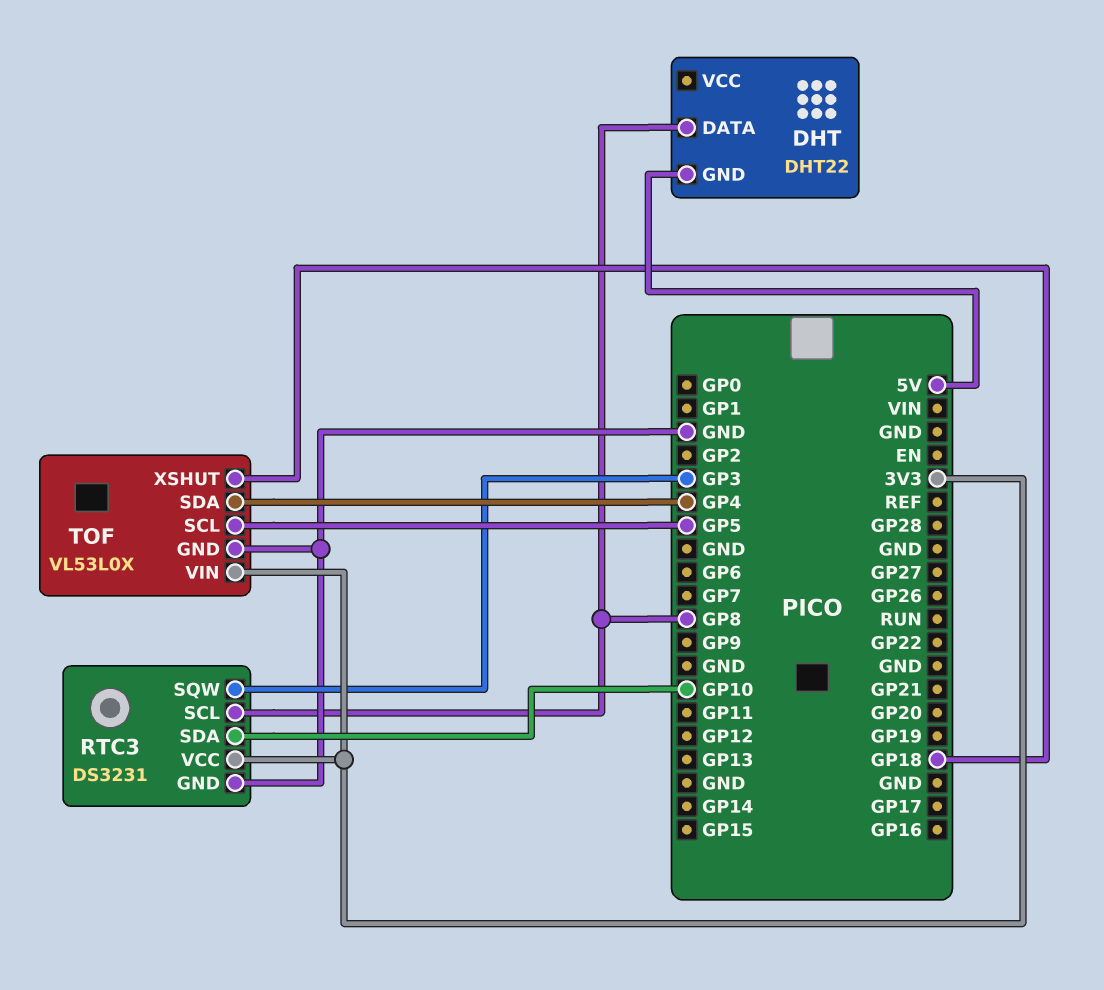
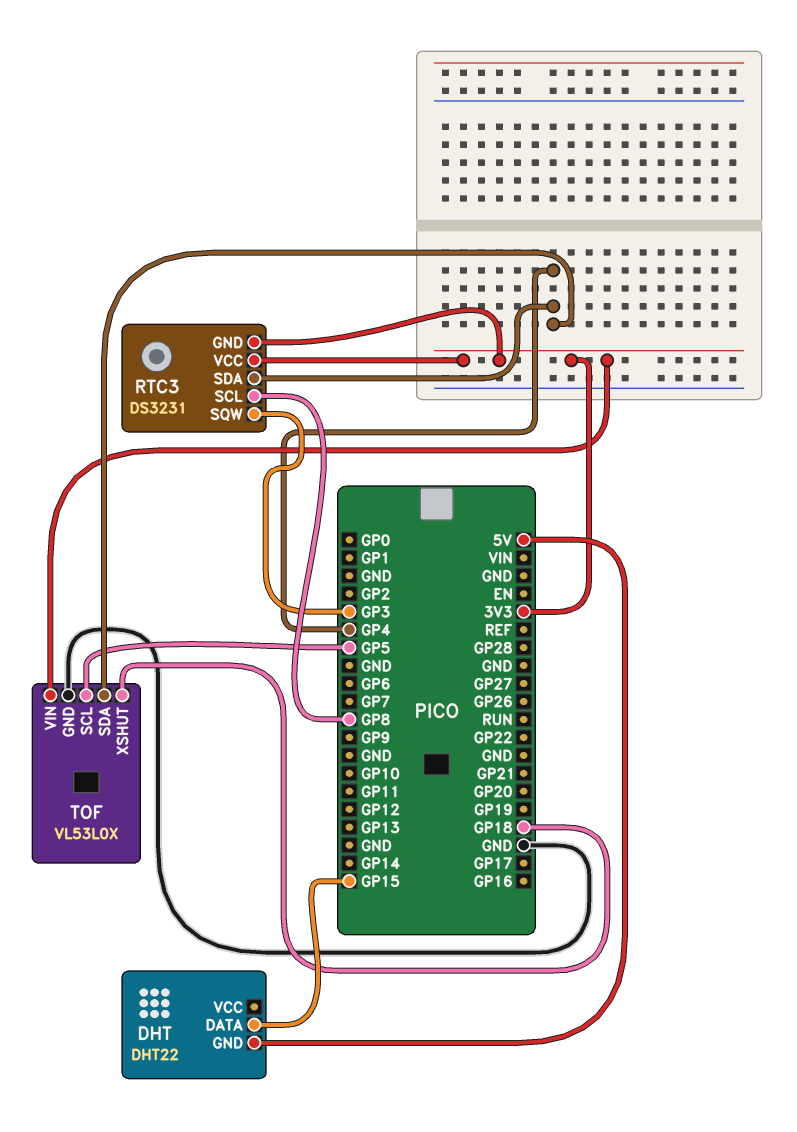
DHT pin DATA: GP8 -> GP15
RTC3 pin GND: GND -> 3V3
RTC3 pin SDA: GP10 -> GP4

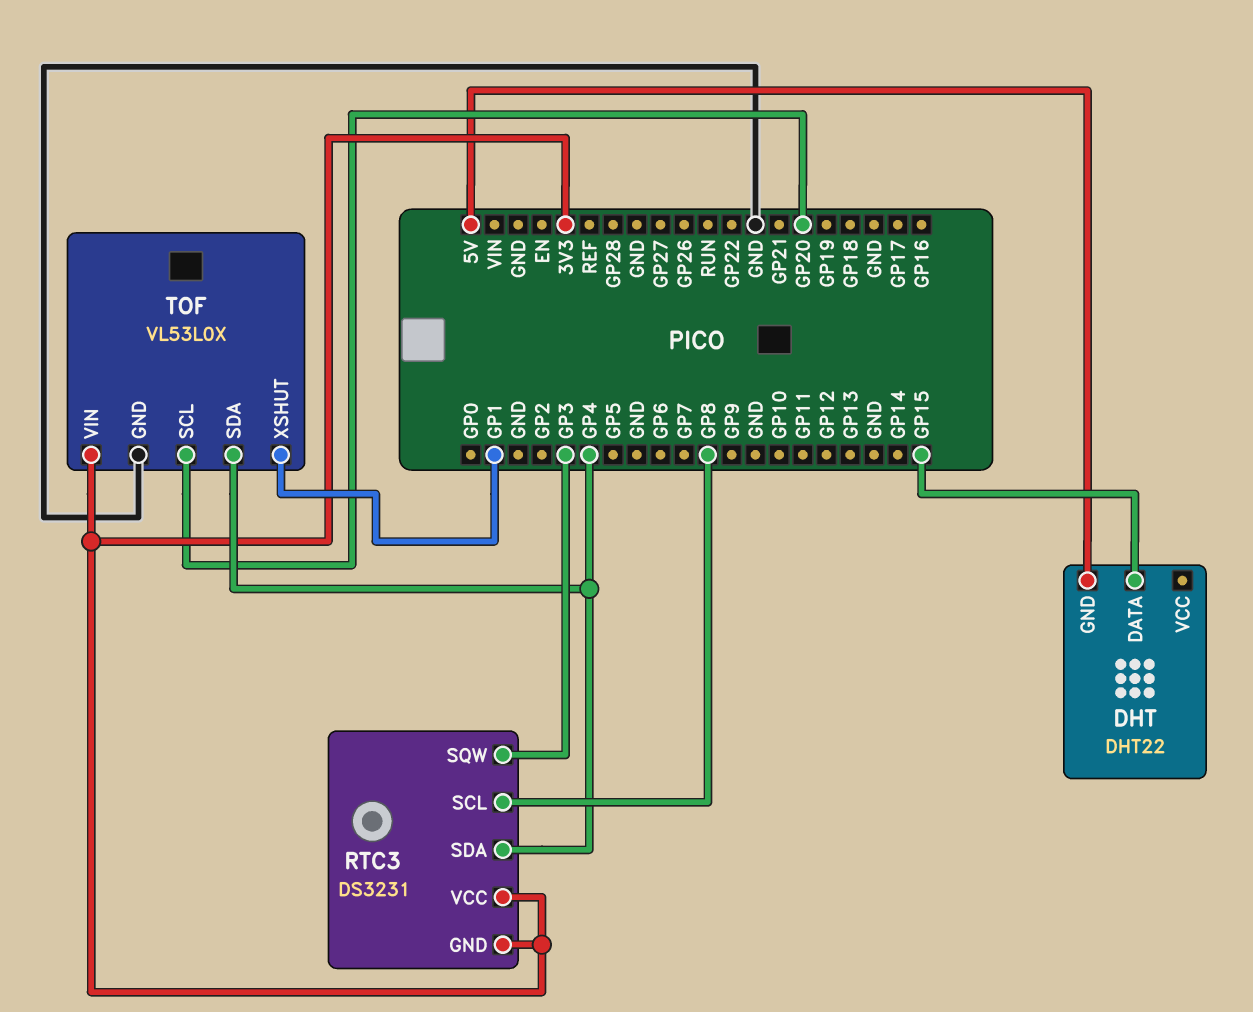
TOF pin SCL: GP5 -> GP20
TOF pin XSHUT: GP18 -> GP1

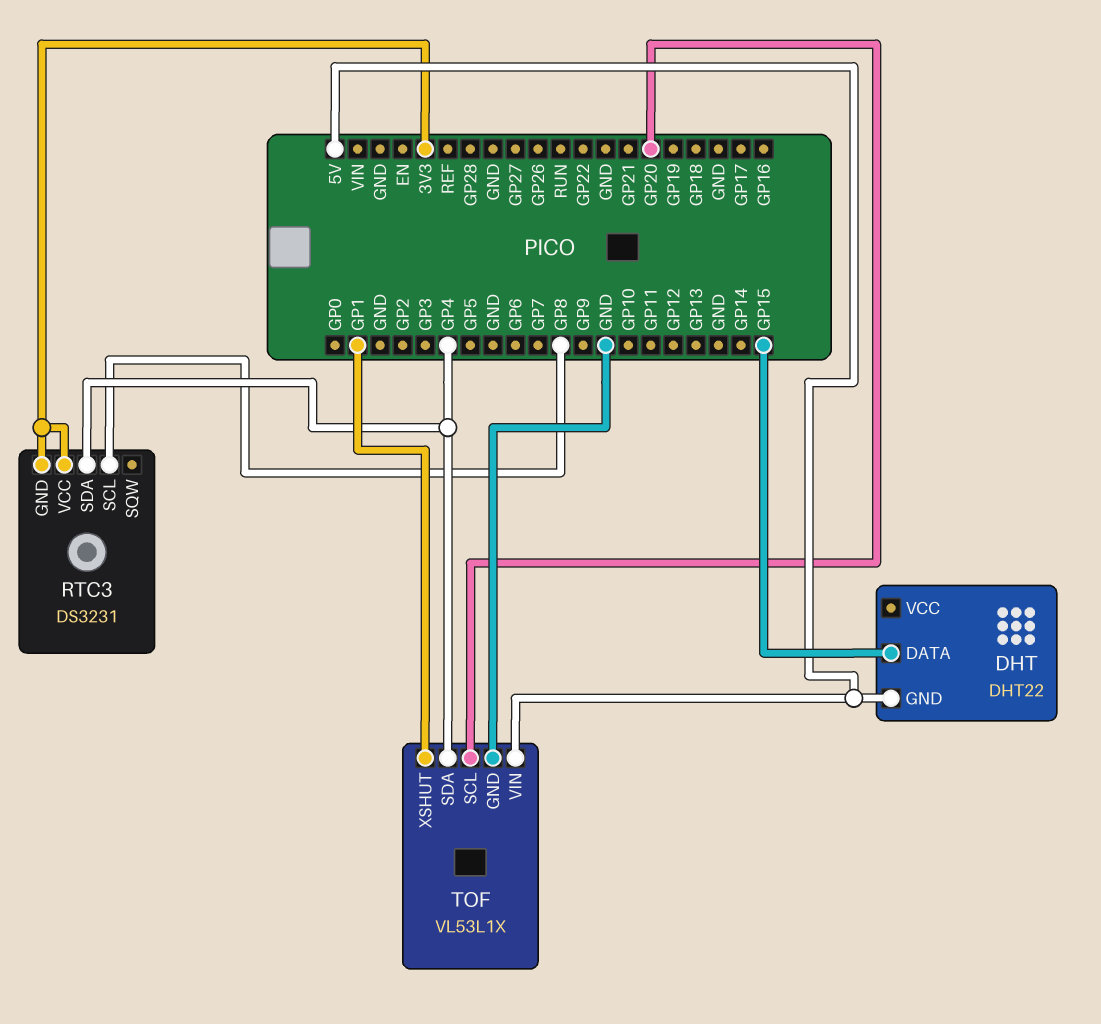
RTC3 pin SQW: GP3 -> none
TOF: VL53L0X -> VL53L1X
TOF pin VIN: 3V3 -> 5V

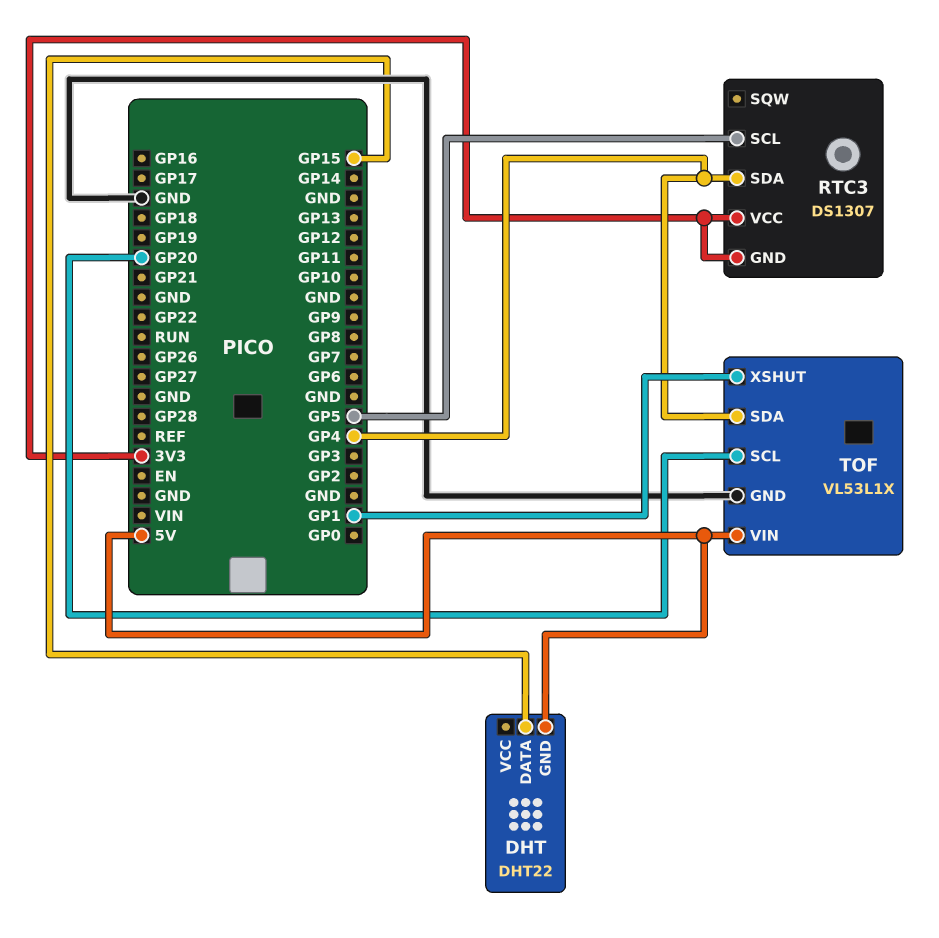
RTC3: DS3231 -> DS1307
RTC3 pin SCL: GP8 -> GP5

